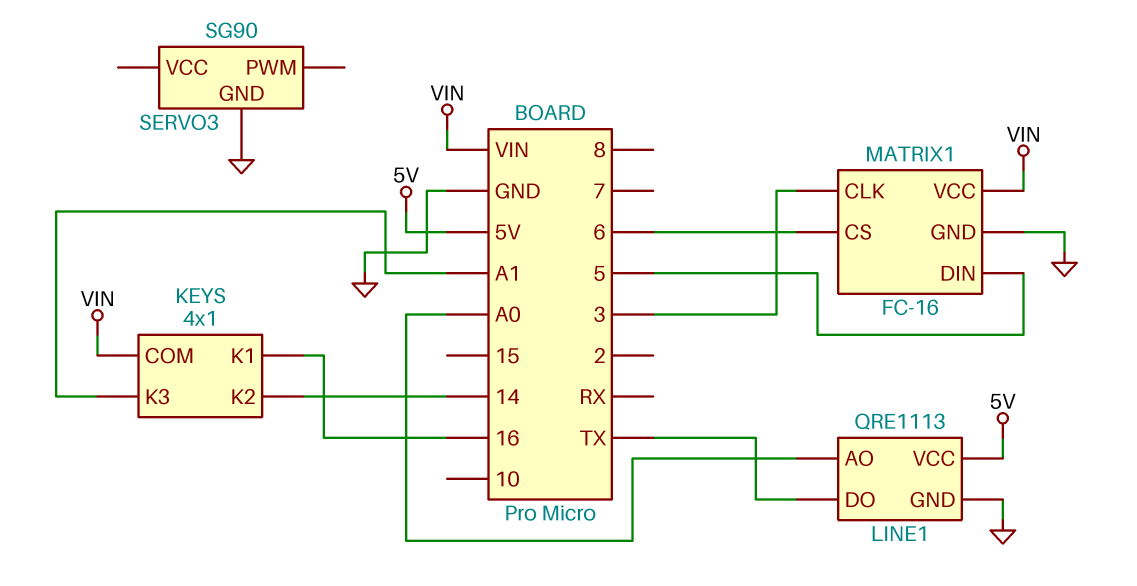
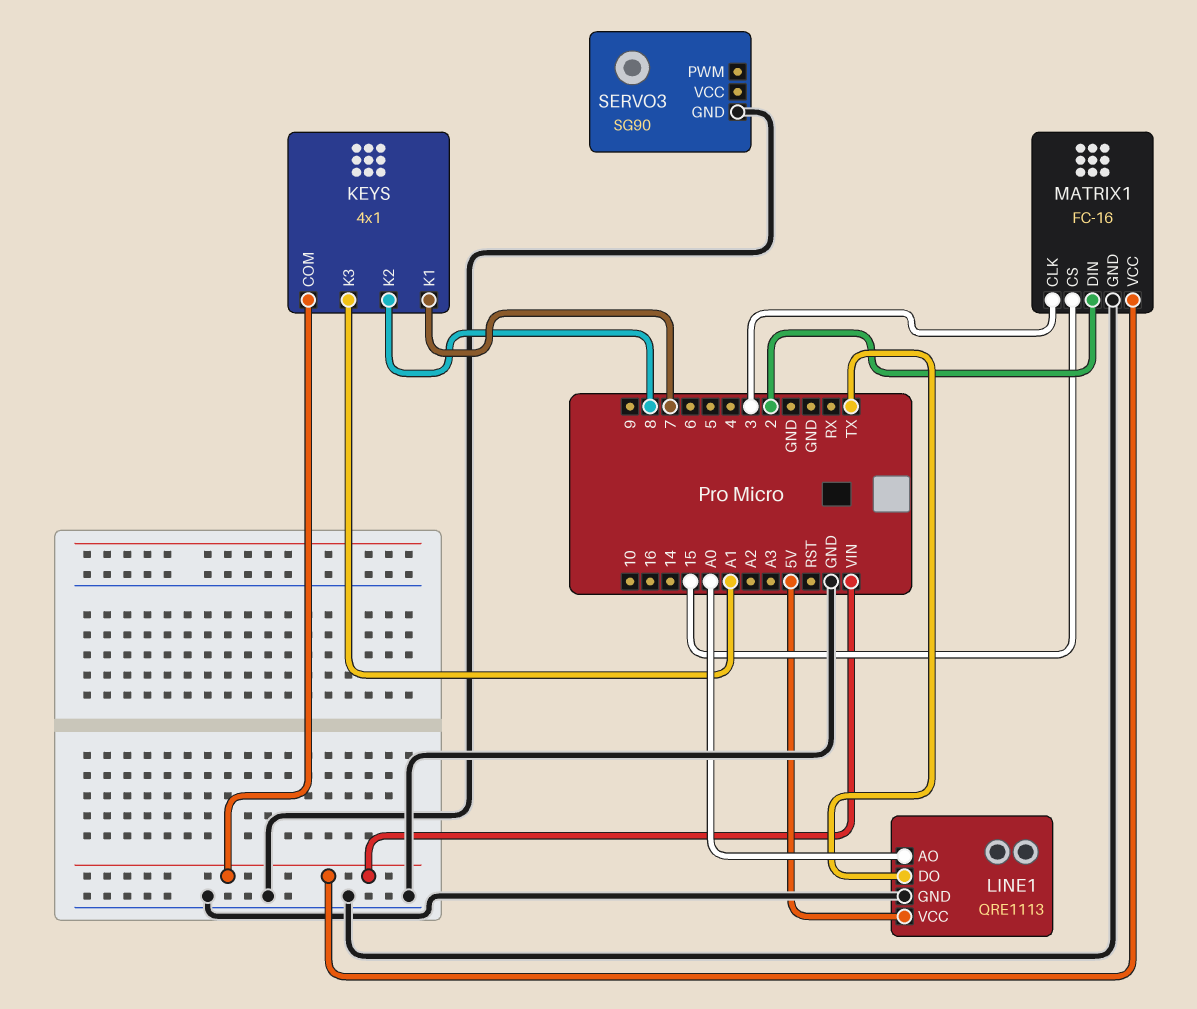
KEYS pin K1: 16 -> 7
KEYS pin K2: 14 -> 8
MATRIX1 pin CS: 6 -> 15
MATRIX1 pin DIN: 5 -> 2

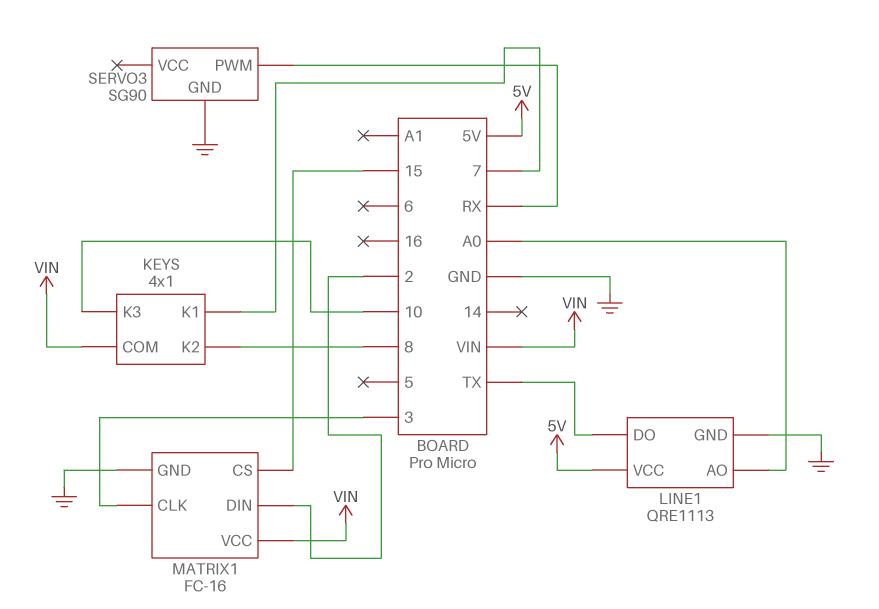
KEYS pin K3: A1 -> 10
SERVO3 pin PWM: none -> RX

